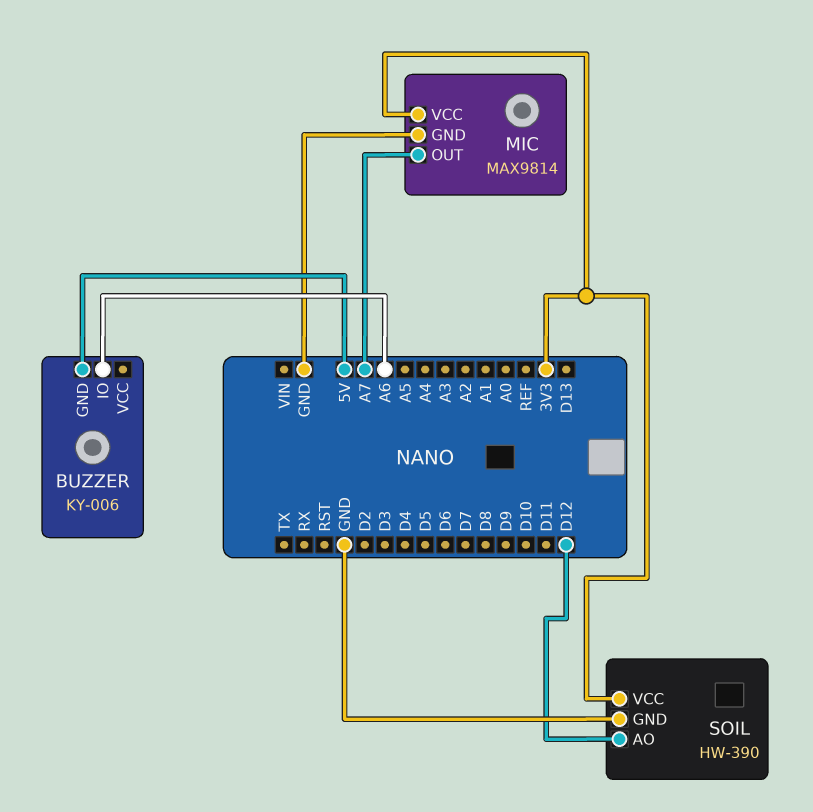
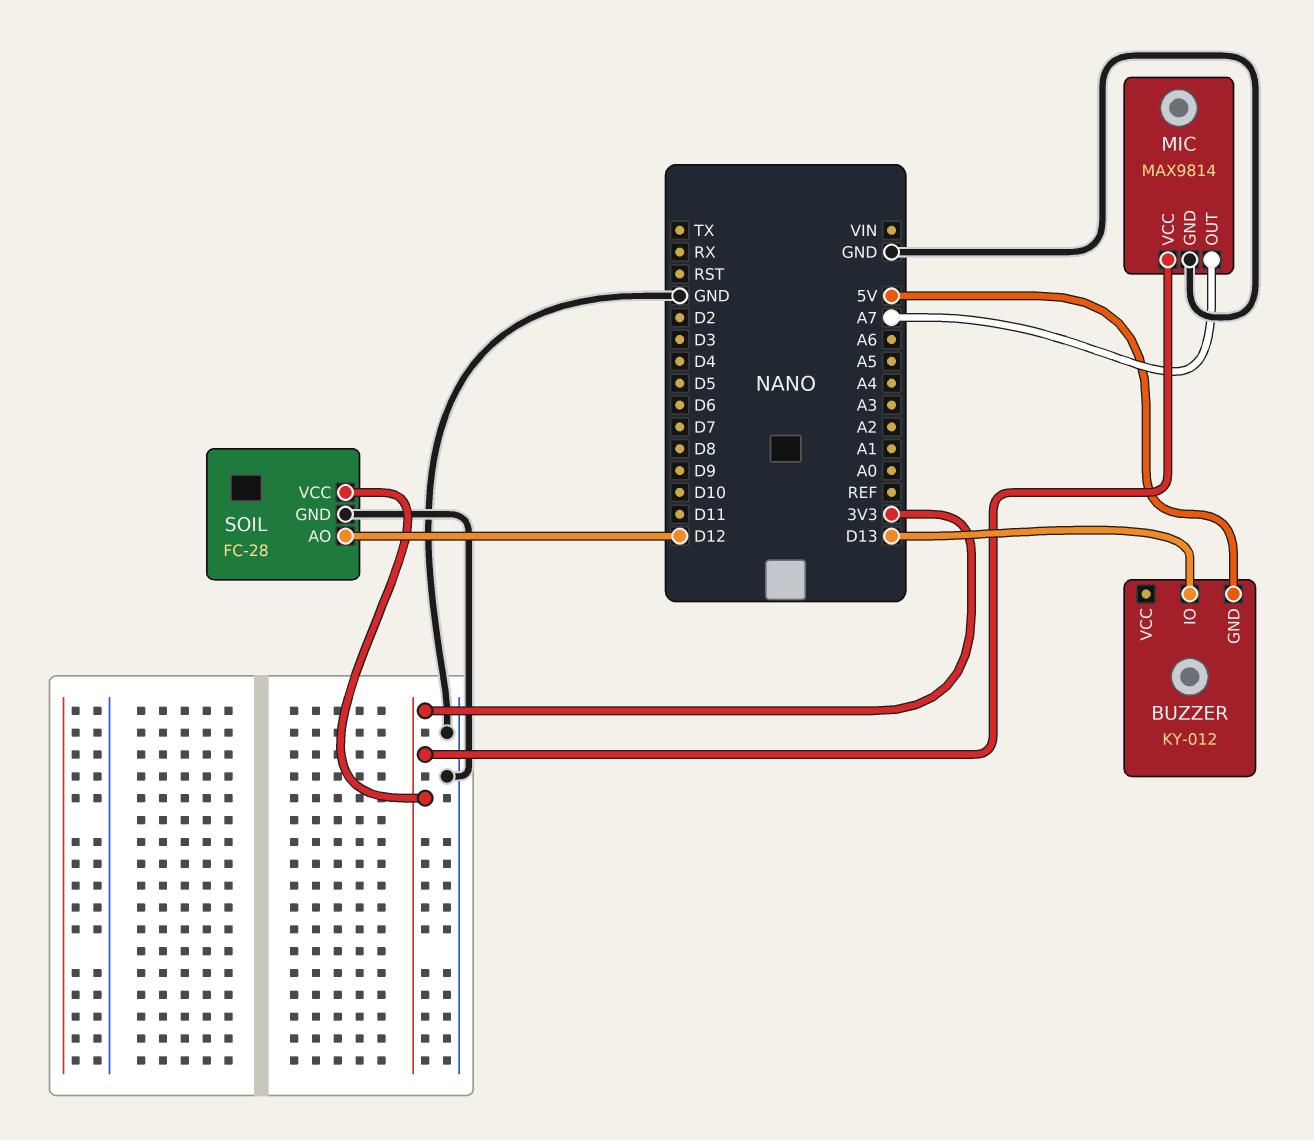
BUZZER: KY-006 -> KY-012
BUZZER pin IO: A6 -> D13
SOIL: HW-390 -> FC-28

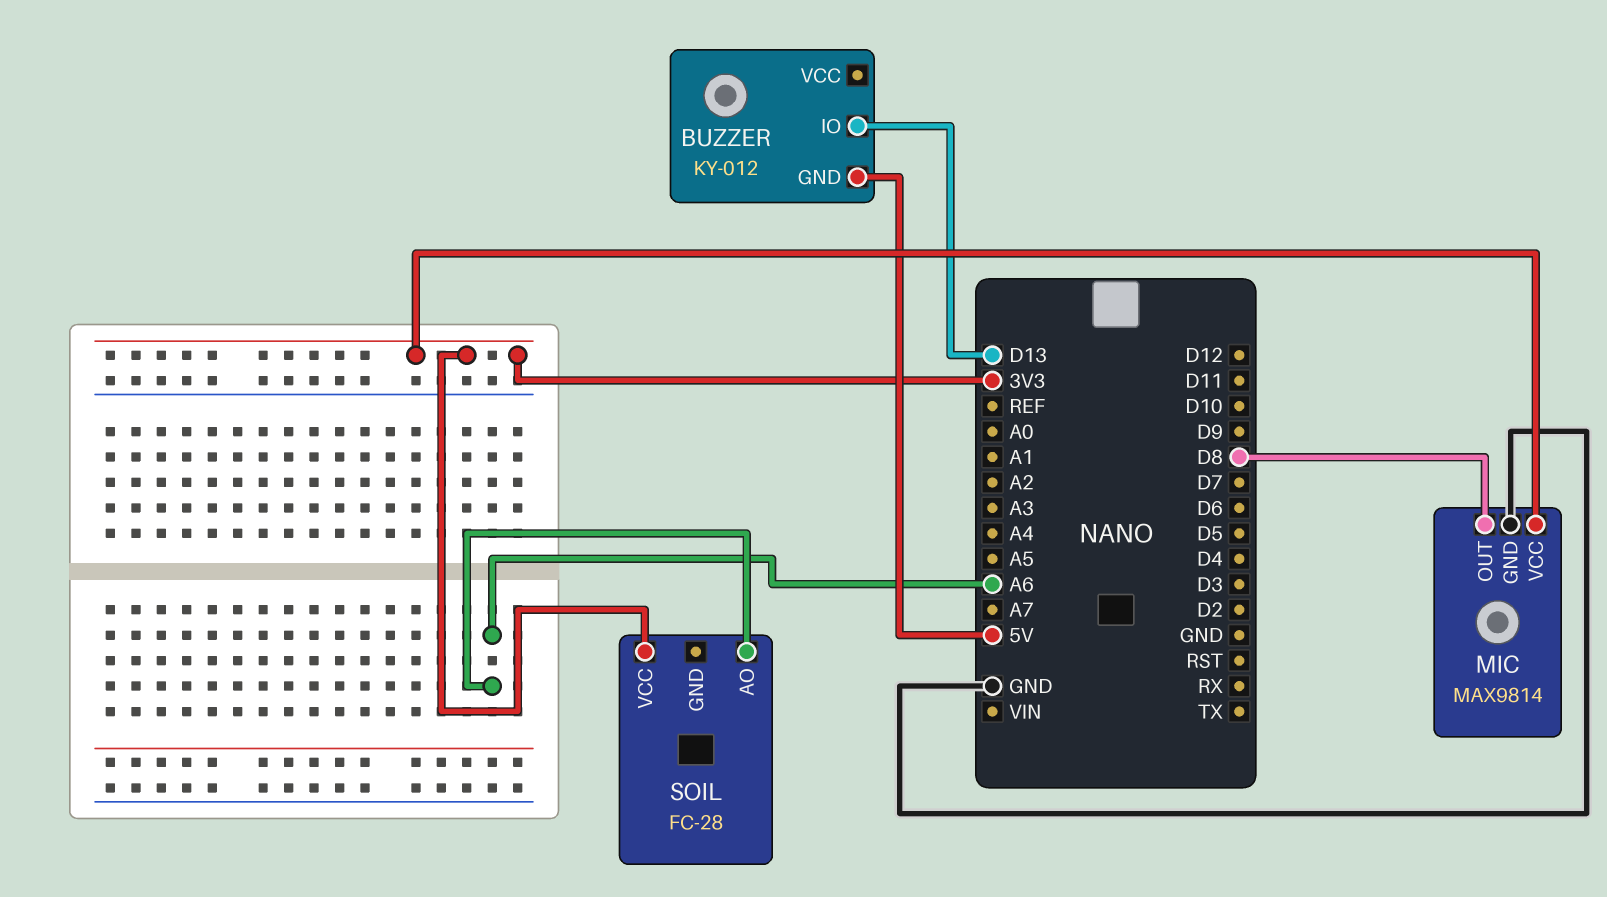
MIC pin OUT: A7 -> D8
SOIL pin AO: D12 -> A6
SOIL pin GND: GND -> none

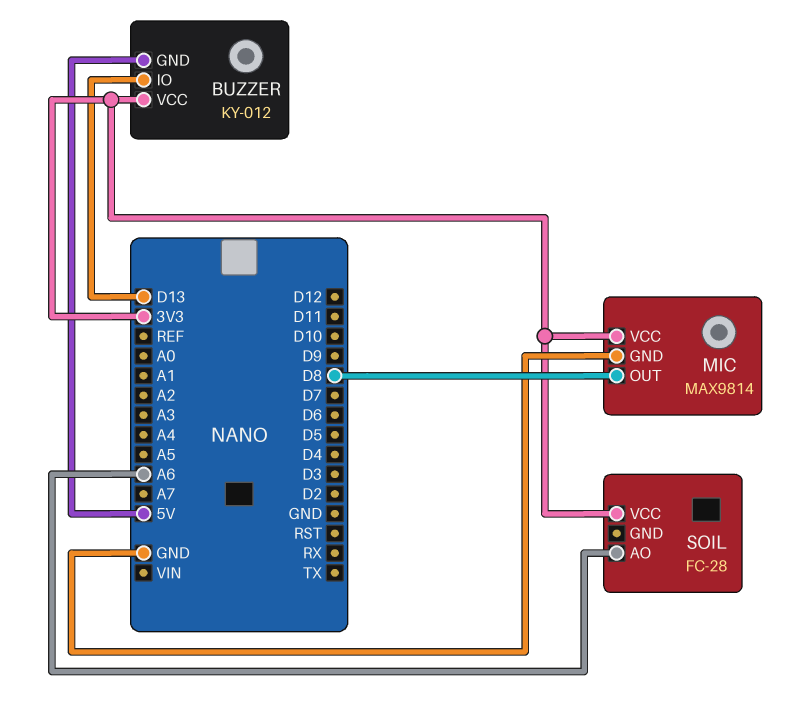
BUZZER pin VCC: none -> 3V3

